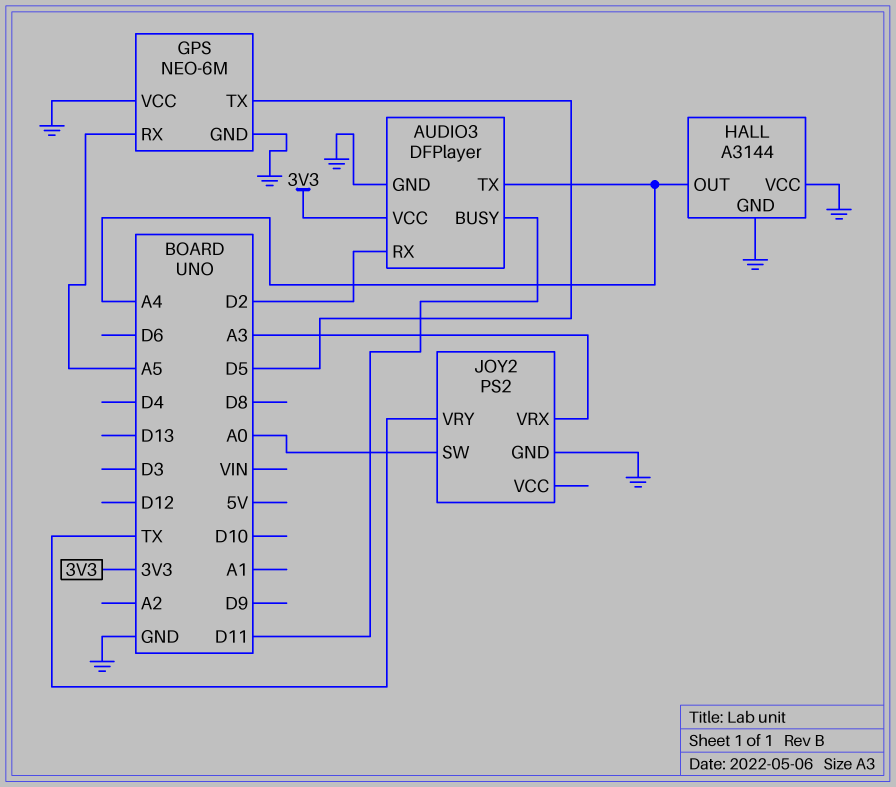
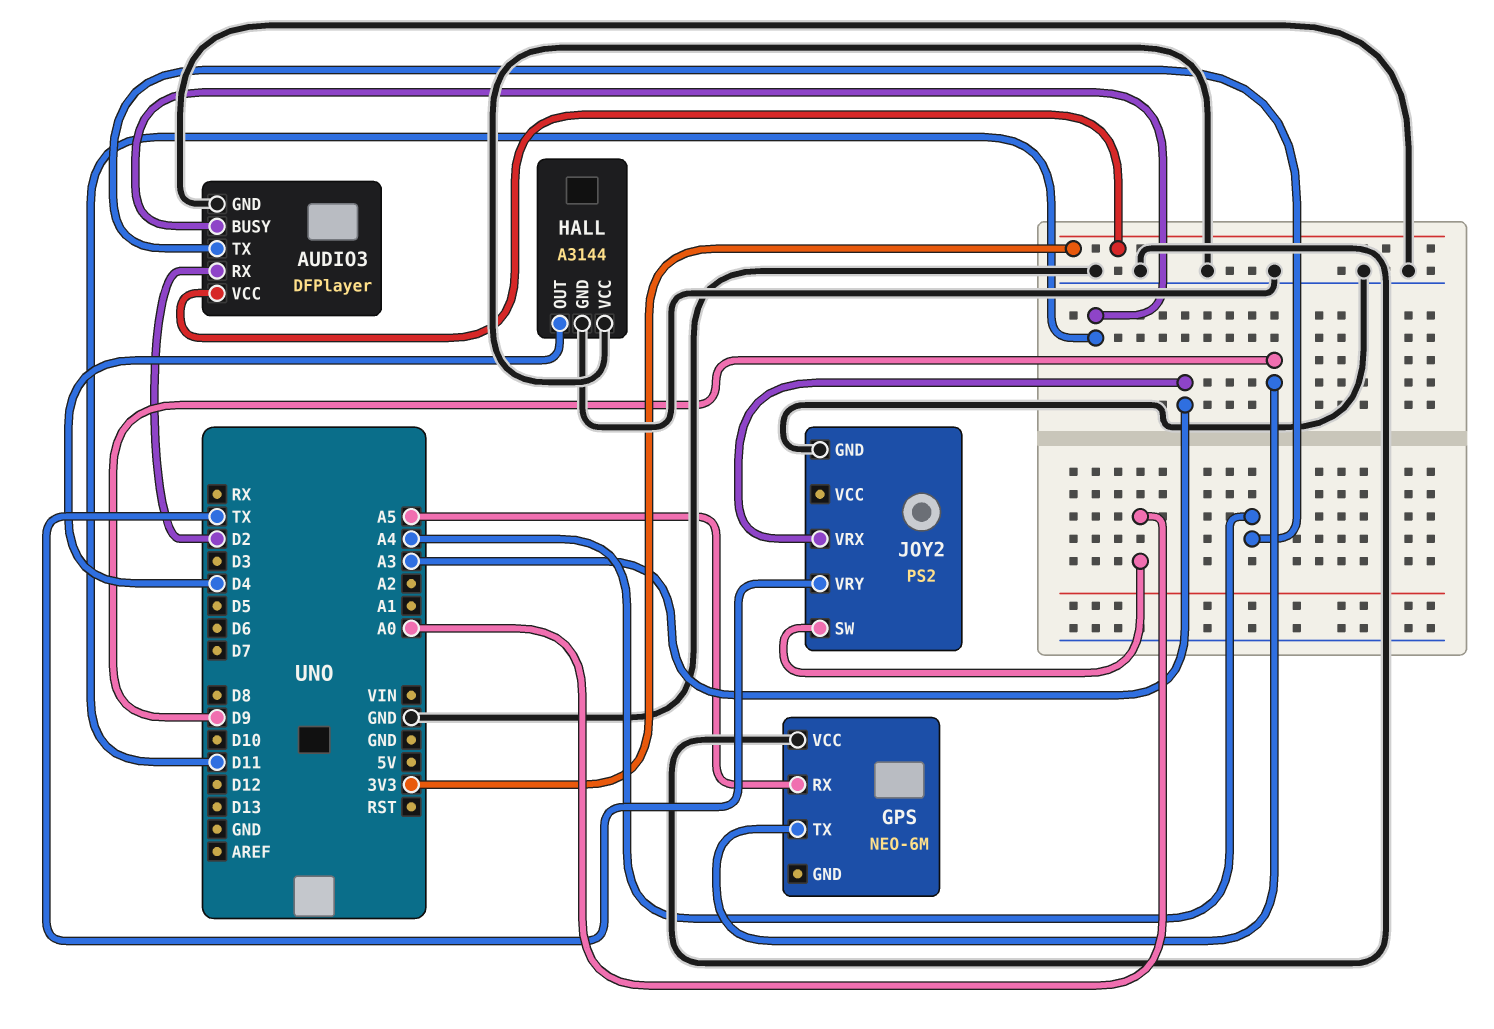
GPS pin GND: GND -> none
GPS pin TX: D5 -> D9
HALL pin OUT: A4 -> D4

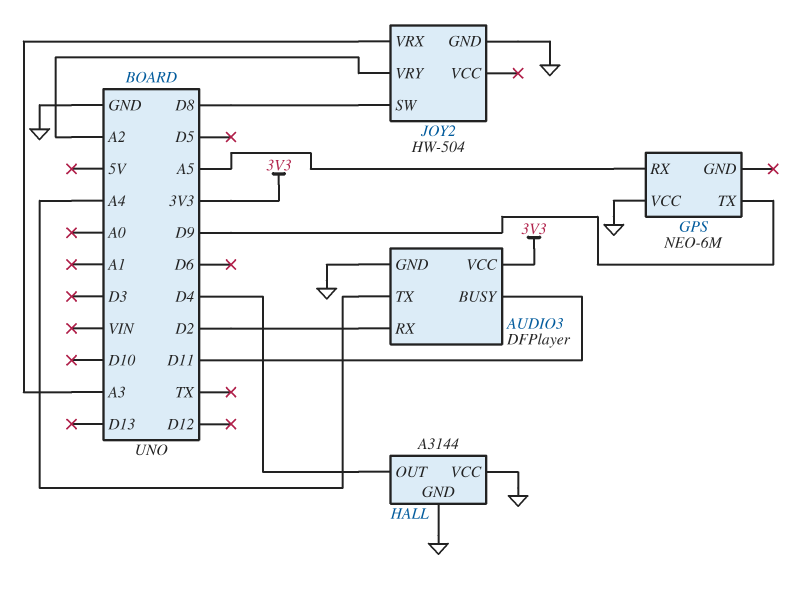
JOY2: PS2 -> HW-504
JOY2 pin SW: A0 -> D8
JOY2 pin VRY: TX -> A2

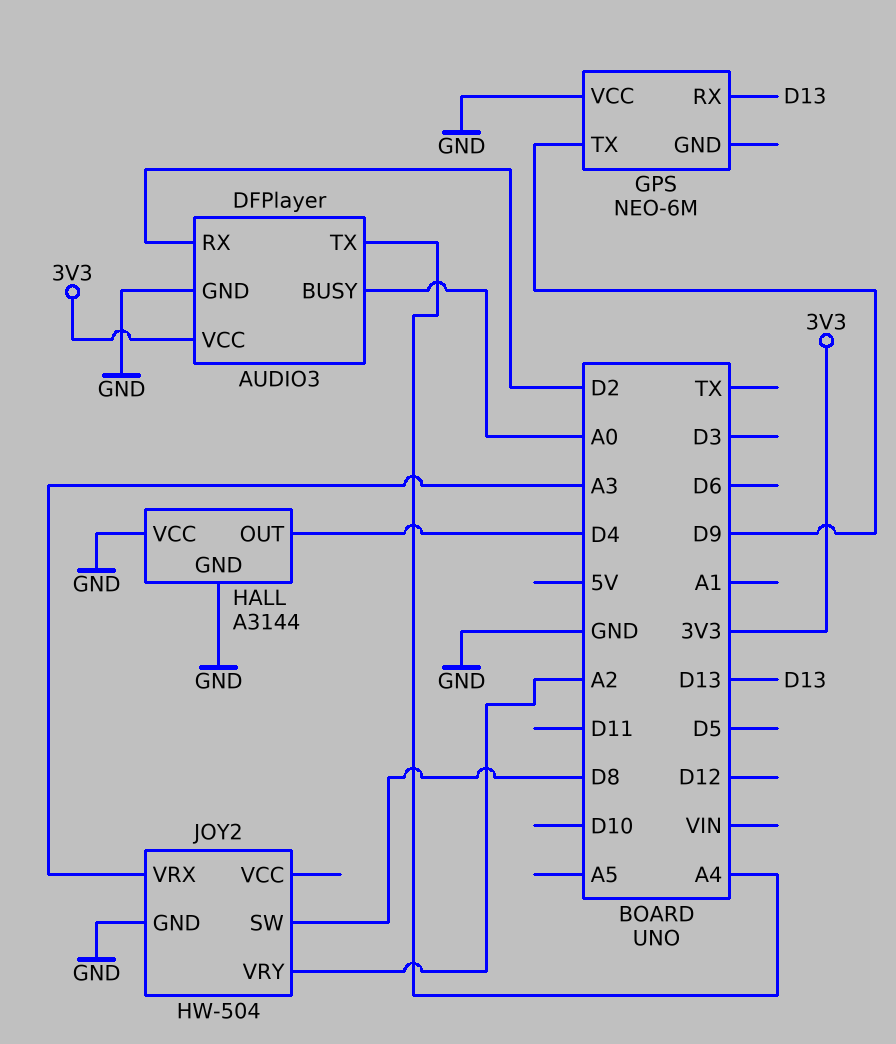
AUDIO3 pin BUSY: D11 -> A0
GPS pin RX: A5 -> D13

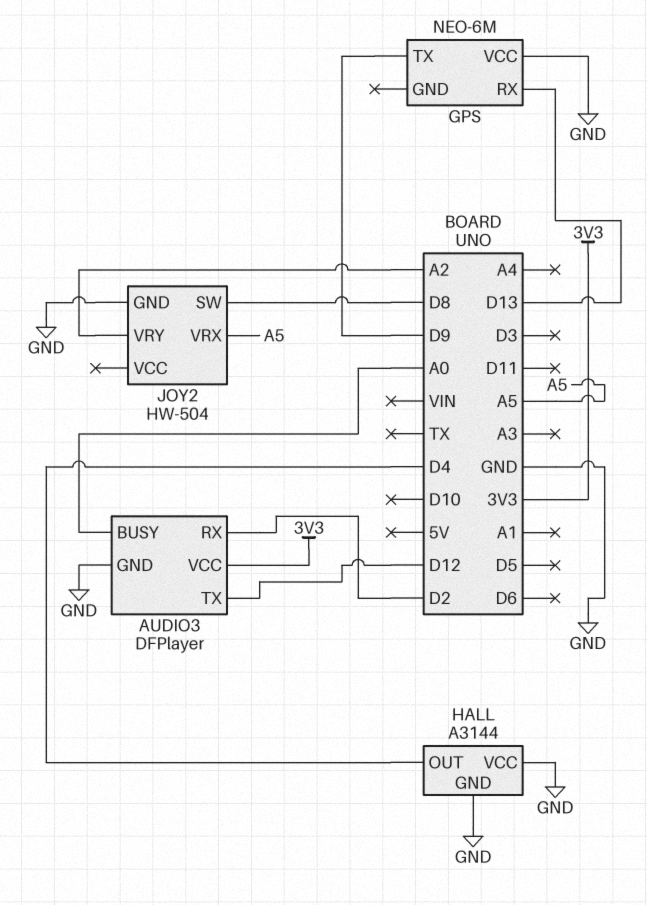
AUDIO3 pin TX: A4 -> D12
JOY2 pin VRX: A3 -> A5

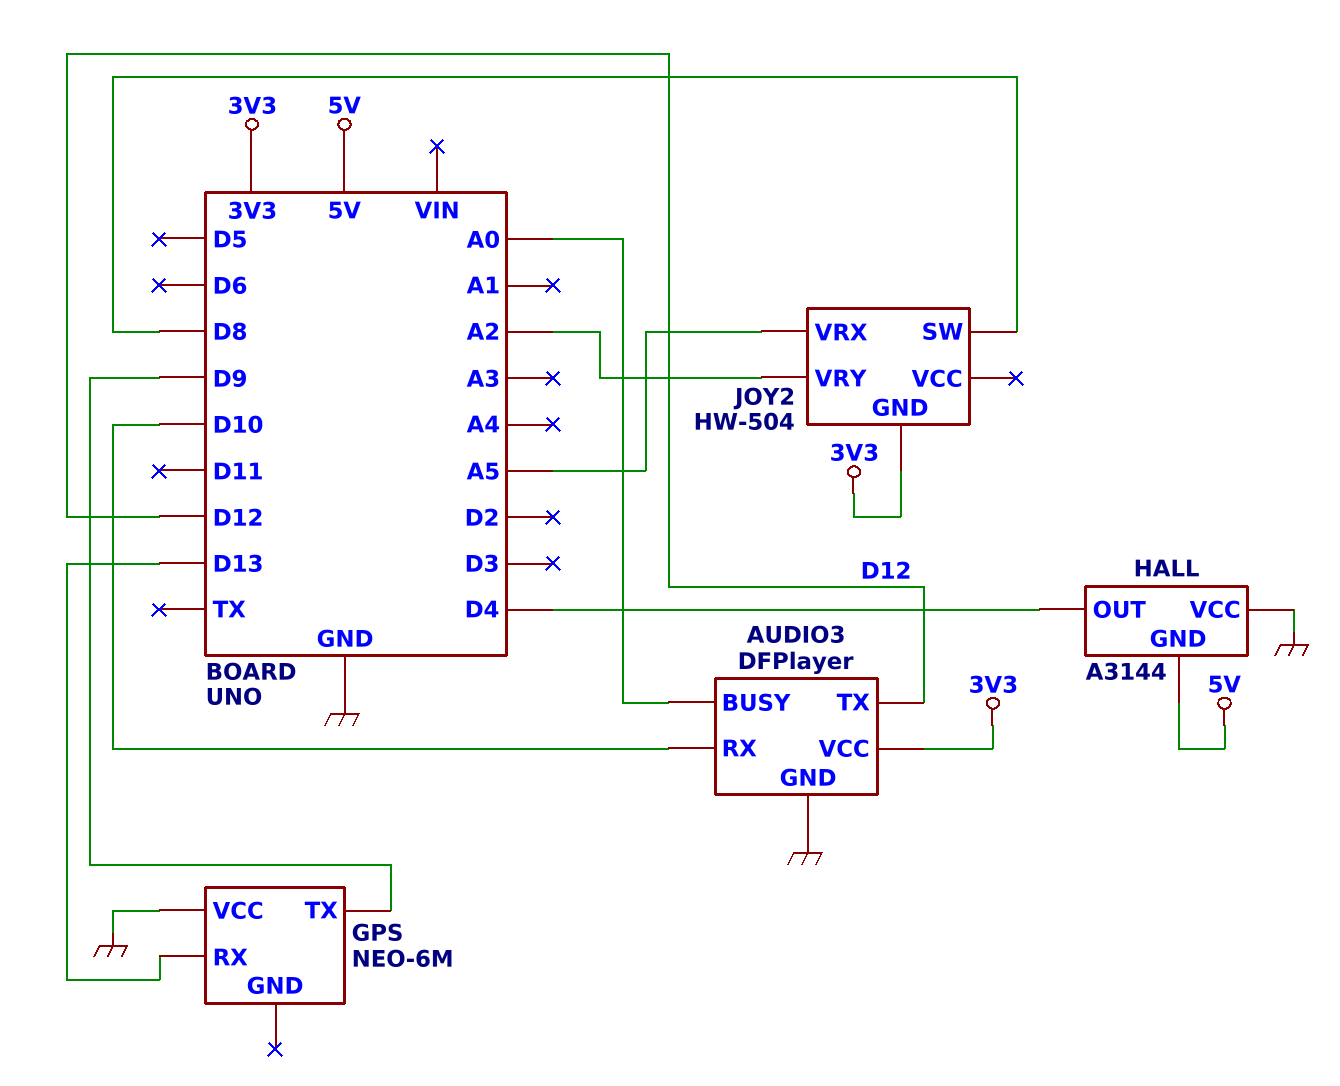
AUDIO3 pin RX: D2 -> D10
HALL pin GND: GND -> 5V
JOY2 pin GND: GND -> 3V3

